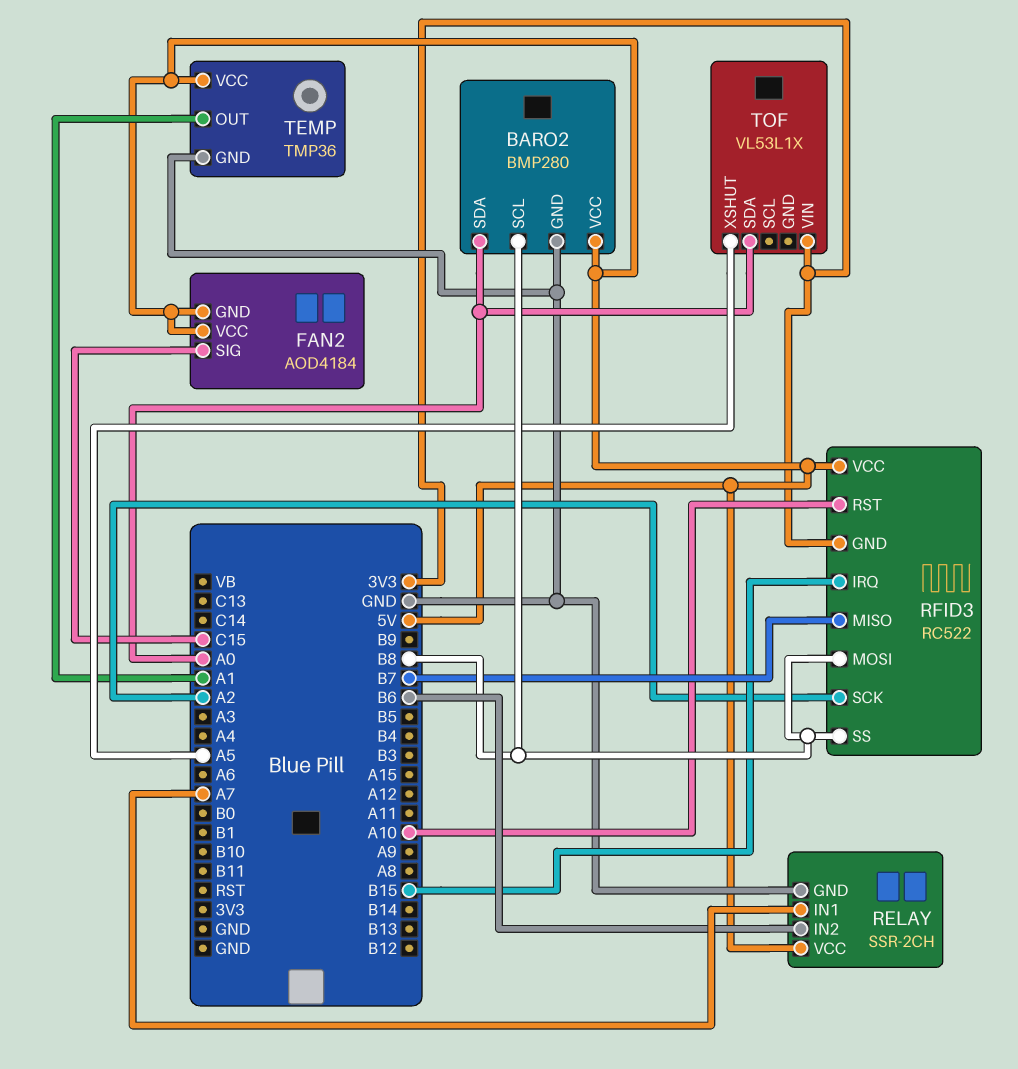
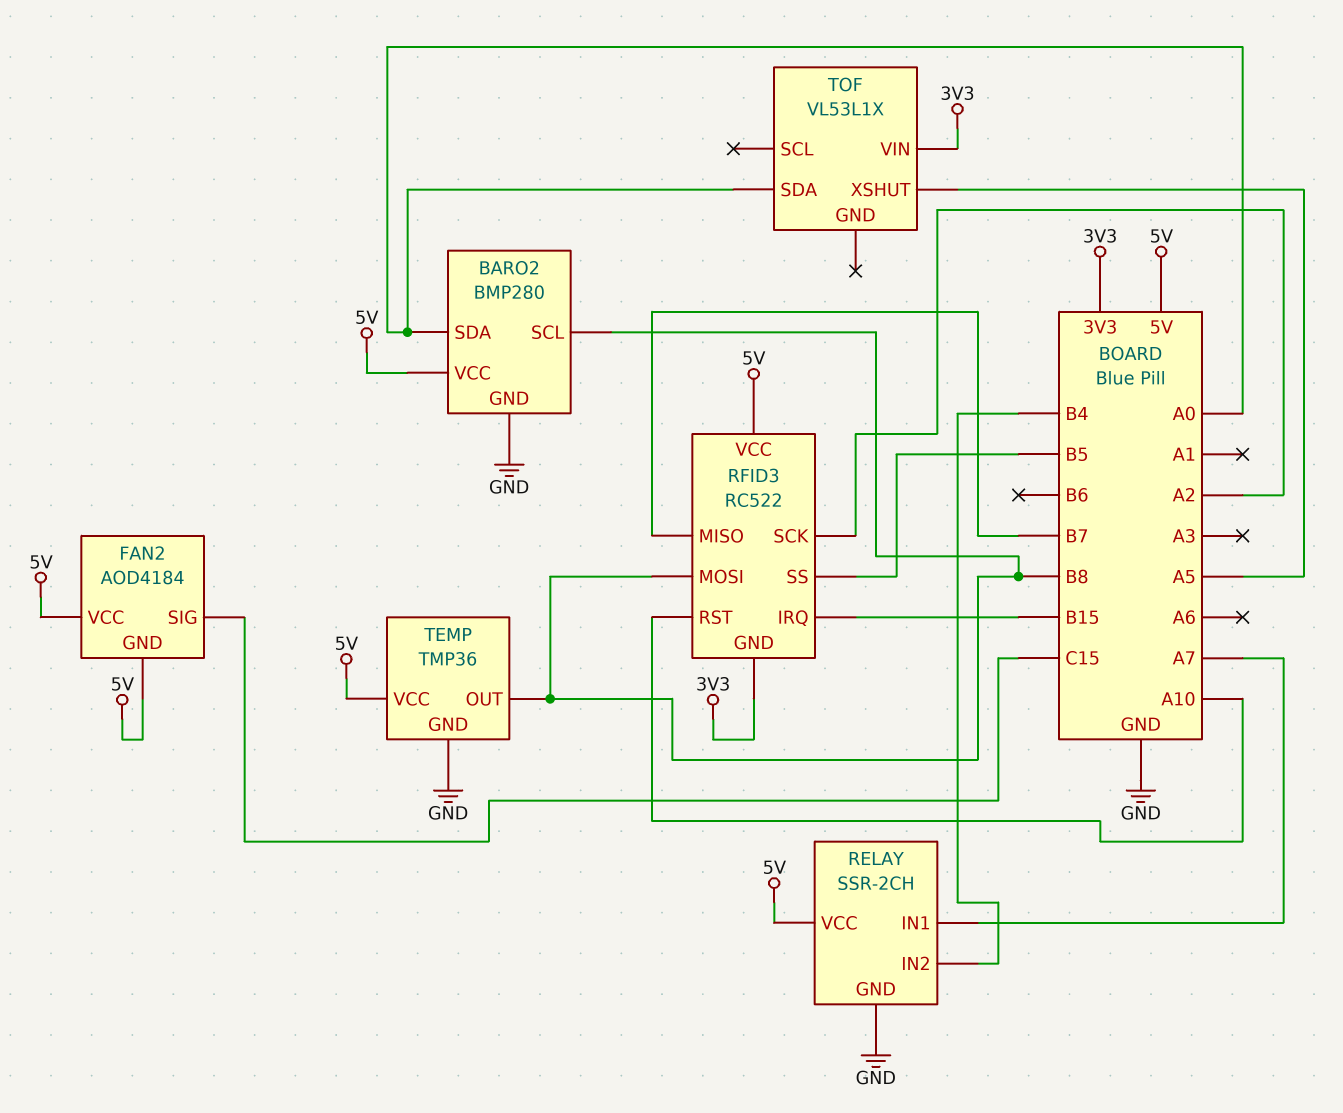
RELAY pin IN2: B6 -> B4
RFID3 pin SS: B8 -> B5
TEMP pin OUT: A1 -> B8

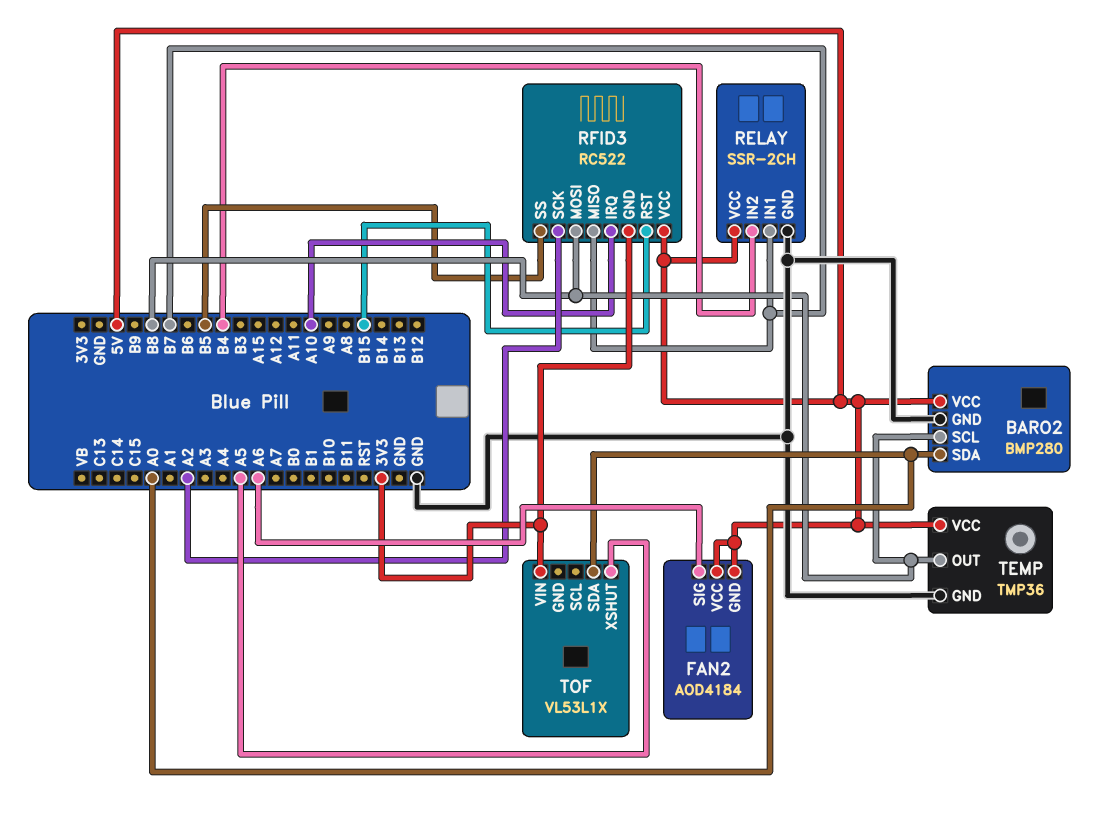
FAN2 pin SIG: C15 -> A6
RELAY pin IN1: A7 -> B7
RFID3 pin IRQ: B15 -> A10
RFID3 pin RST: A10 -> B15

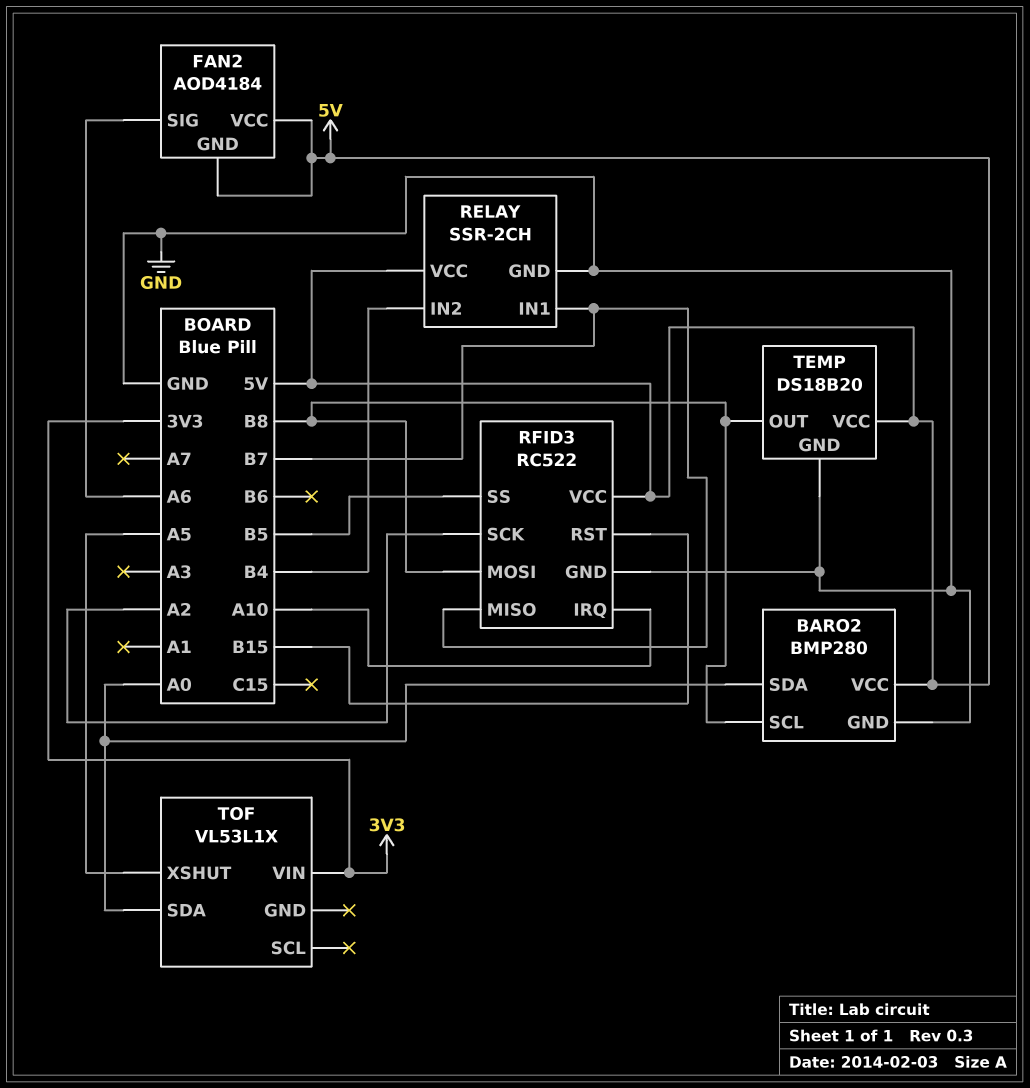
RFID3 pin GND: 3V3 -> GND
TEMP: TMP36 -> DS18B20

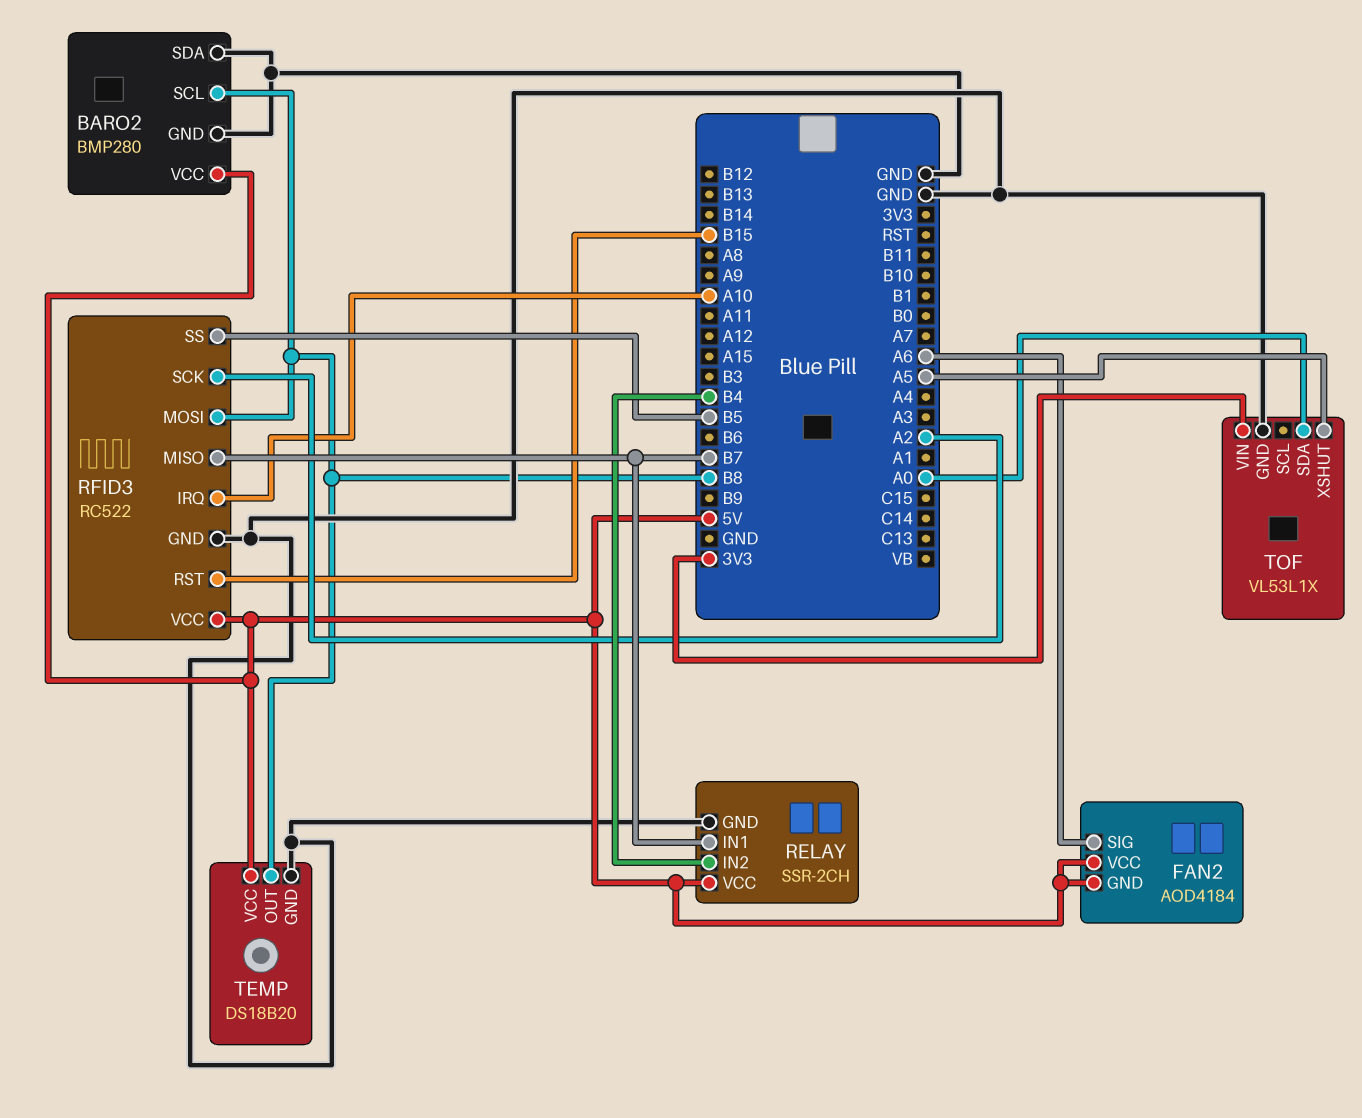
BARO2 pin SDA: A0 -> GND
TOF pin GND: none -> GND

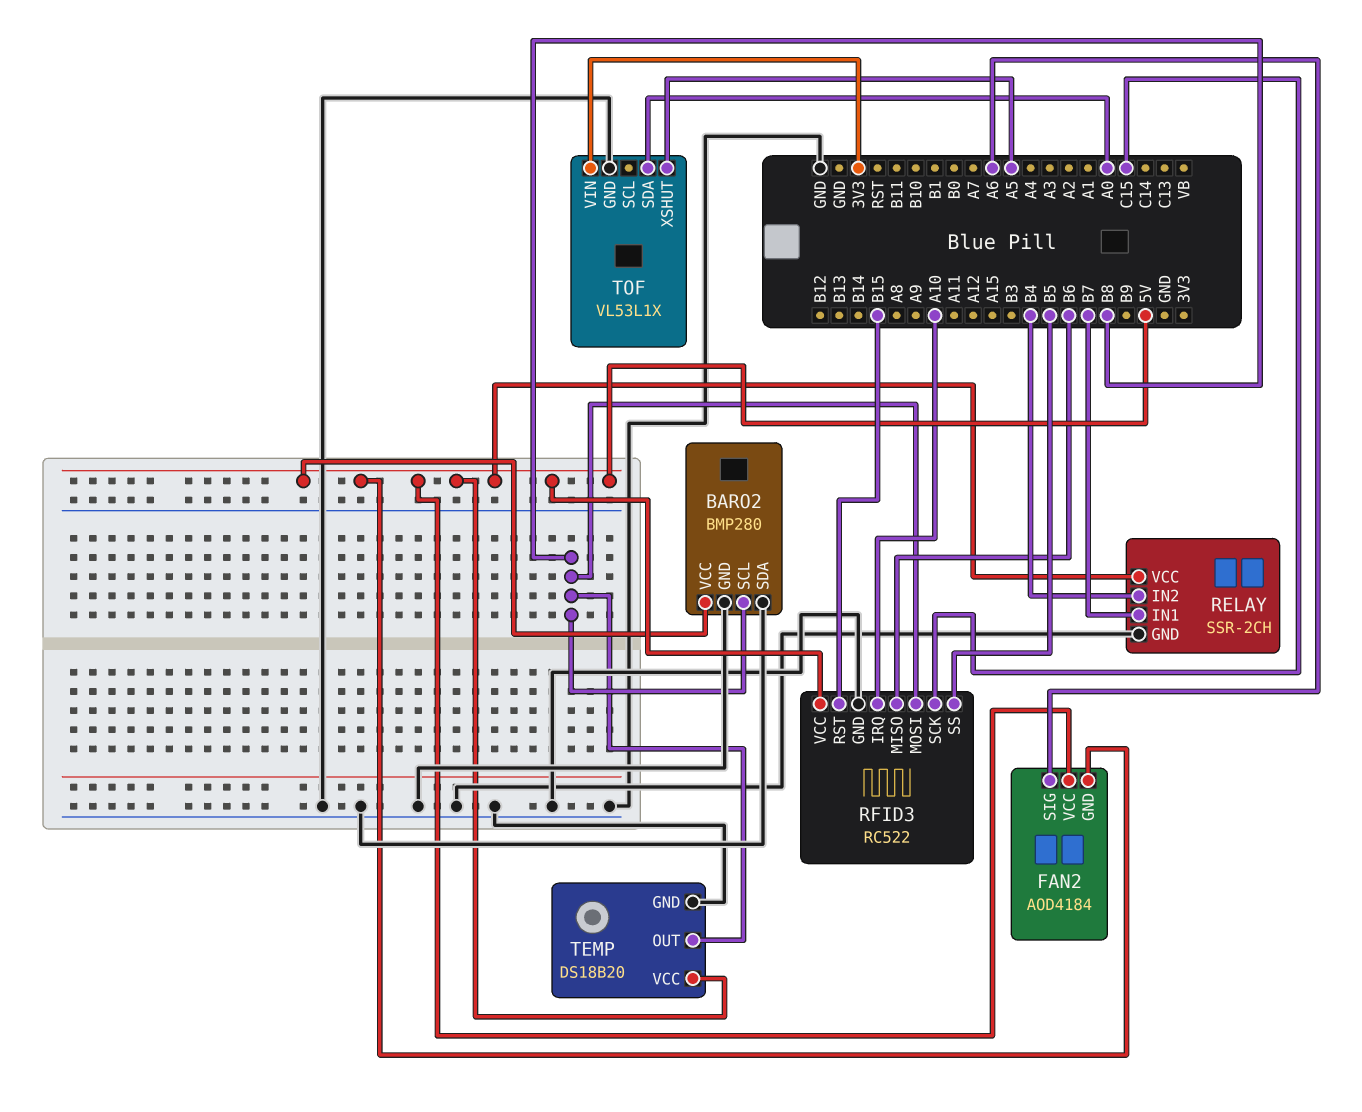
RFID3 pin MISO: B7 -> B6
RFID3 pin SCK: A2 -> C15

